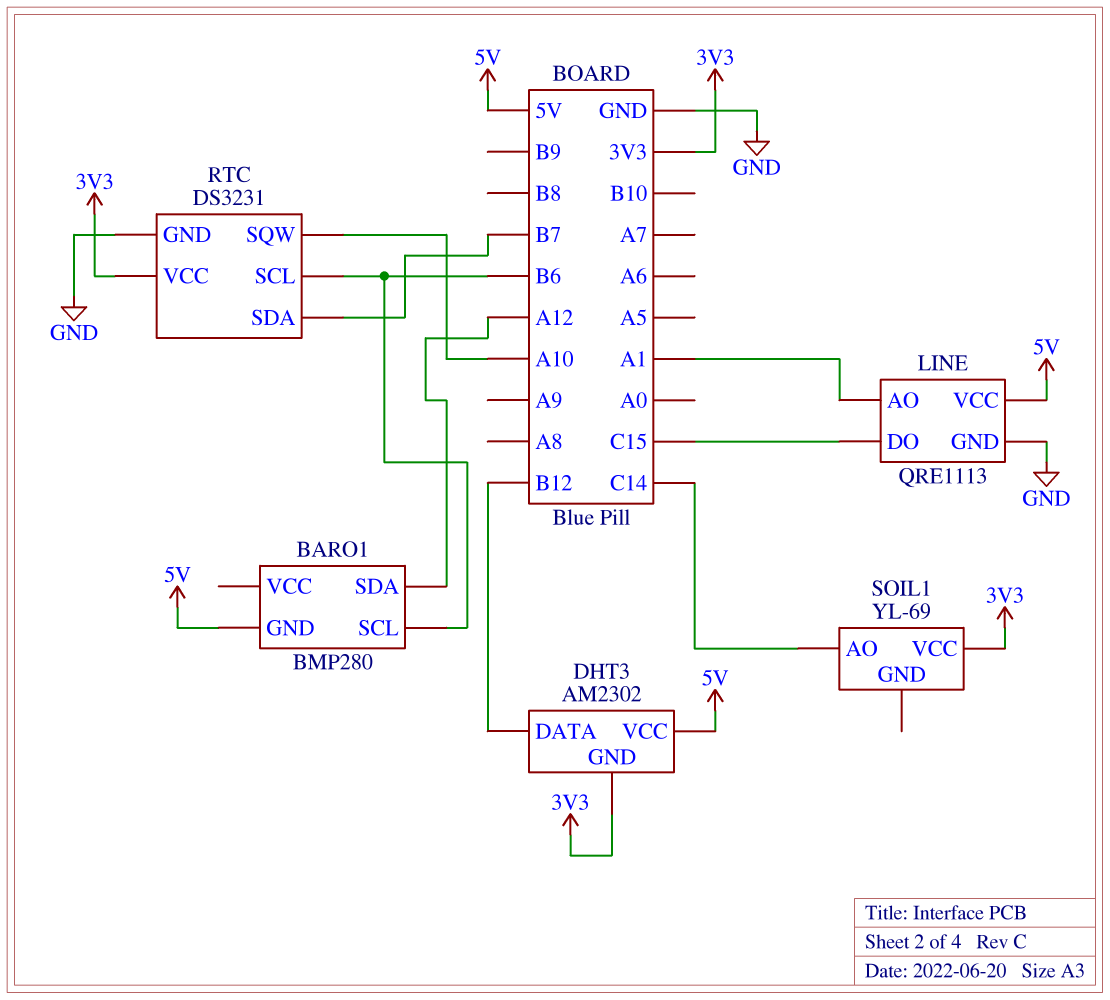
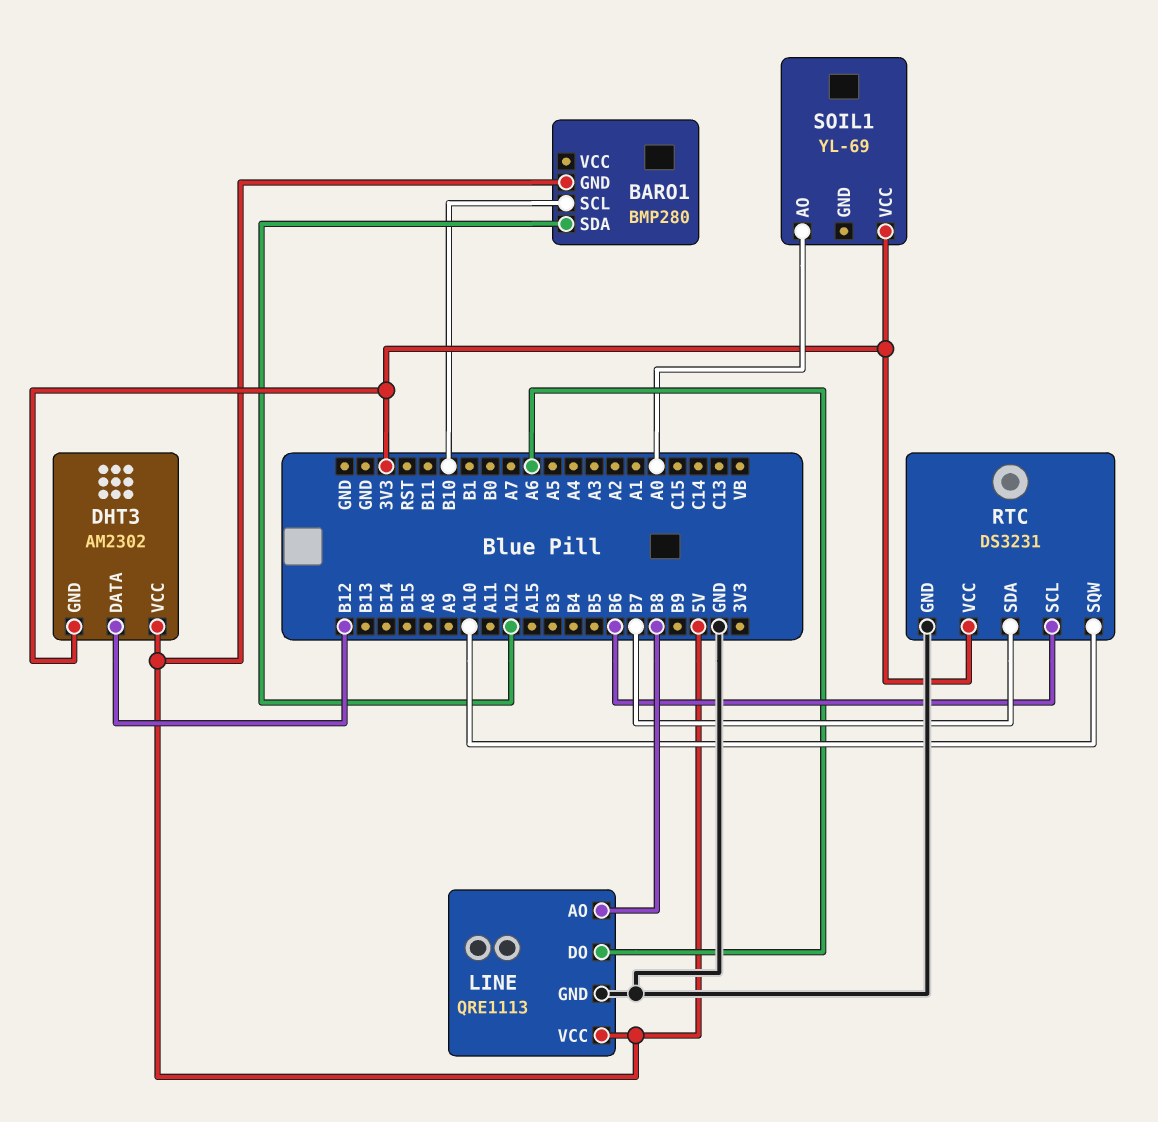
BARO1 pin SCL: B6 -> B10
LINE pin AO: A1 -> B8
LINE pin DO: C15 -> A6
SOIL1 pin AO: C14 -> A0

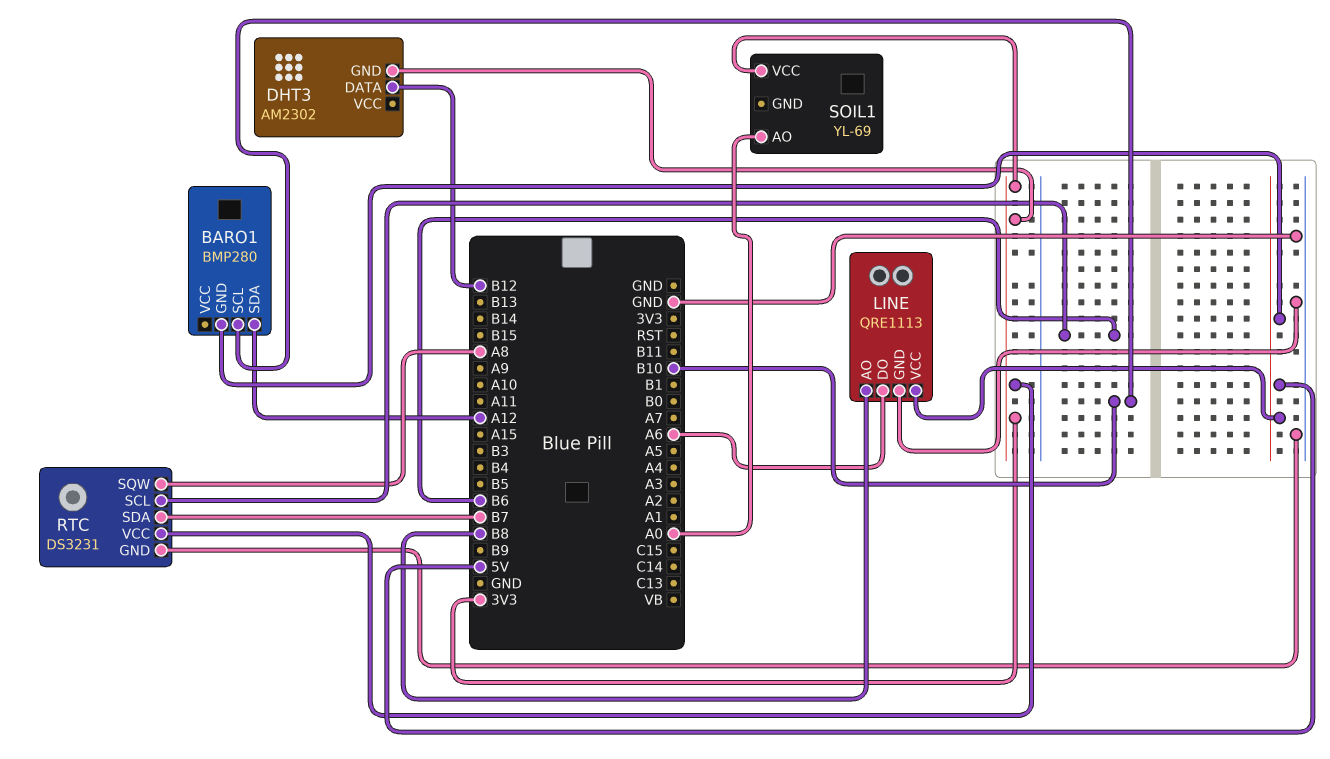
DHT3 pin VCC: 5V -> none
RTC pin SQW: A10 -> A8

